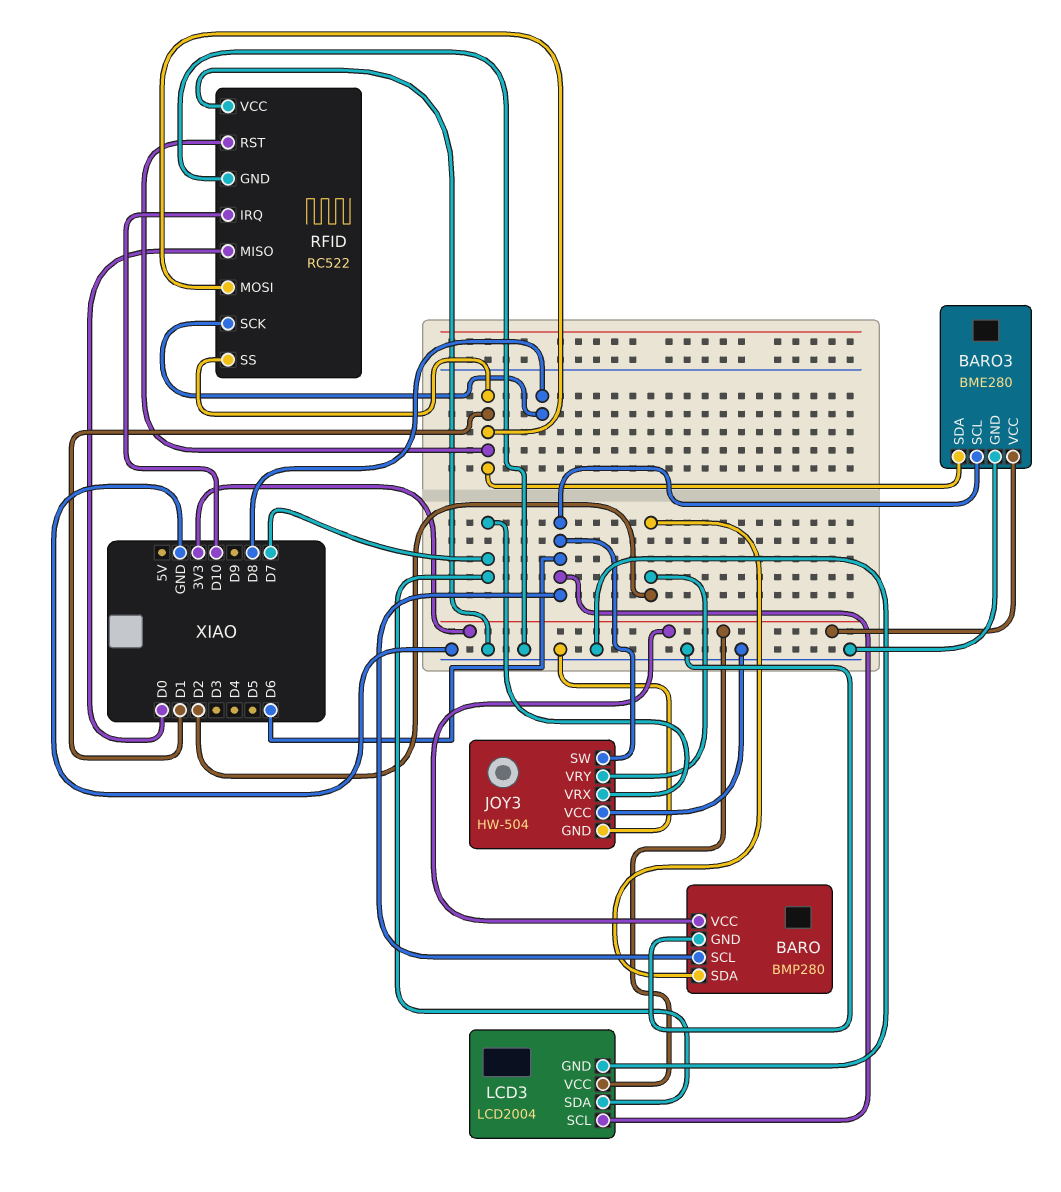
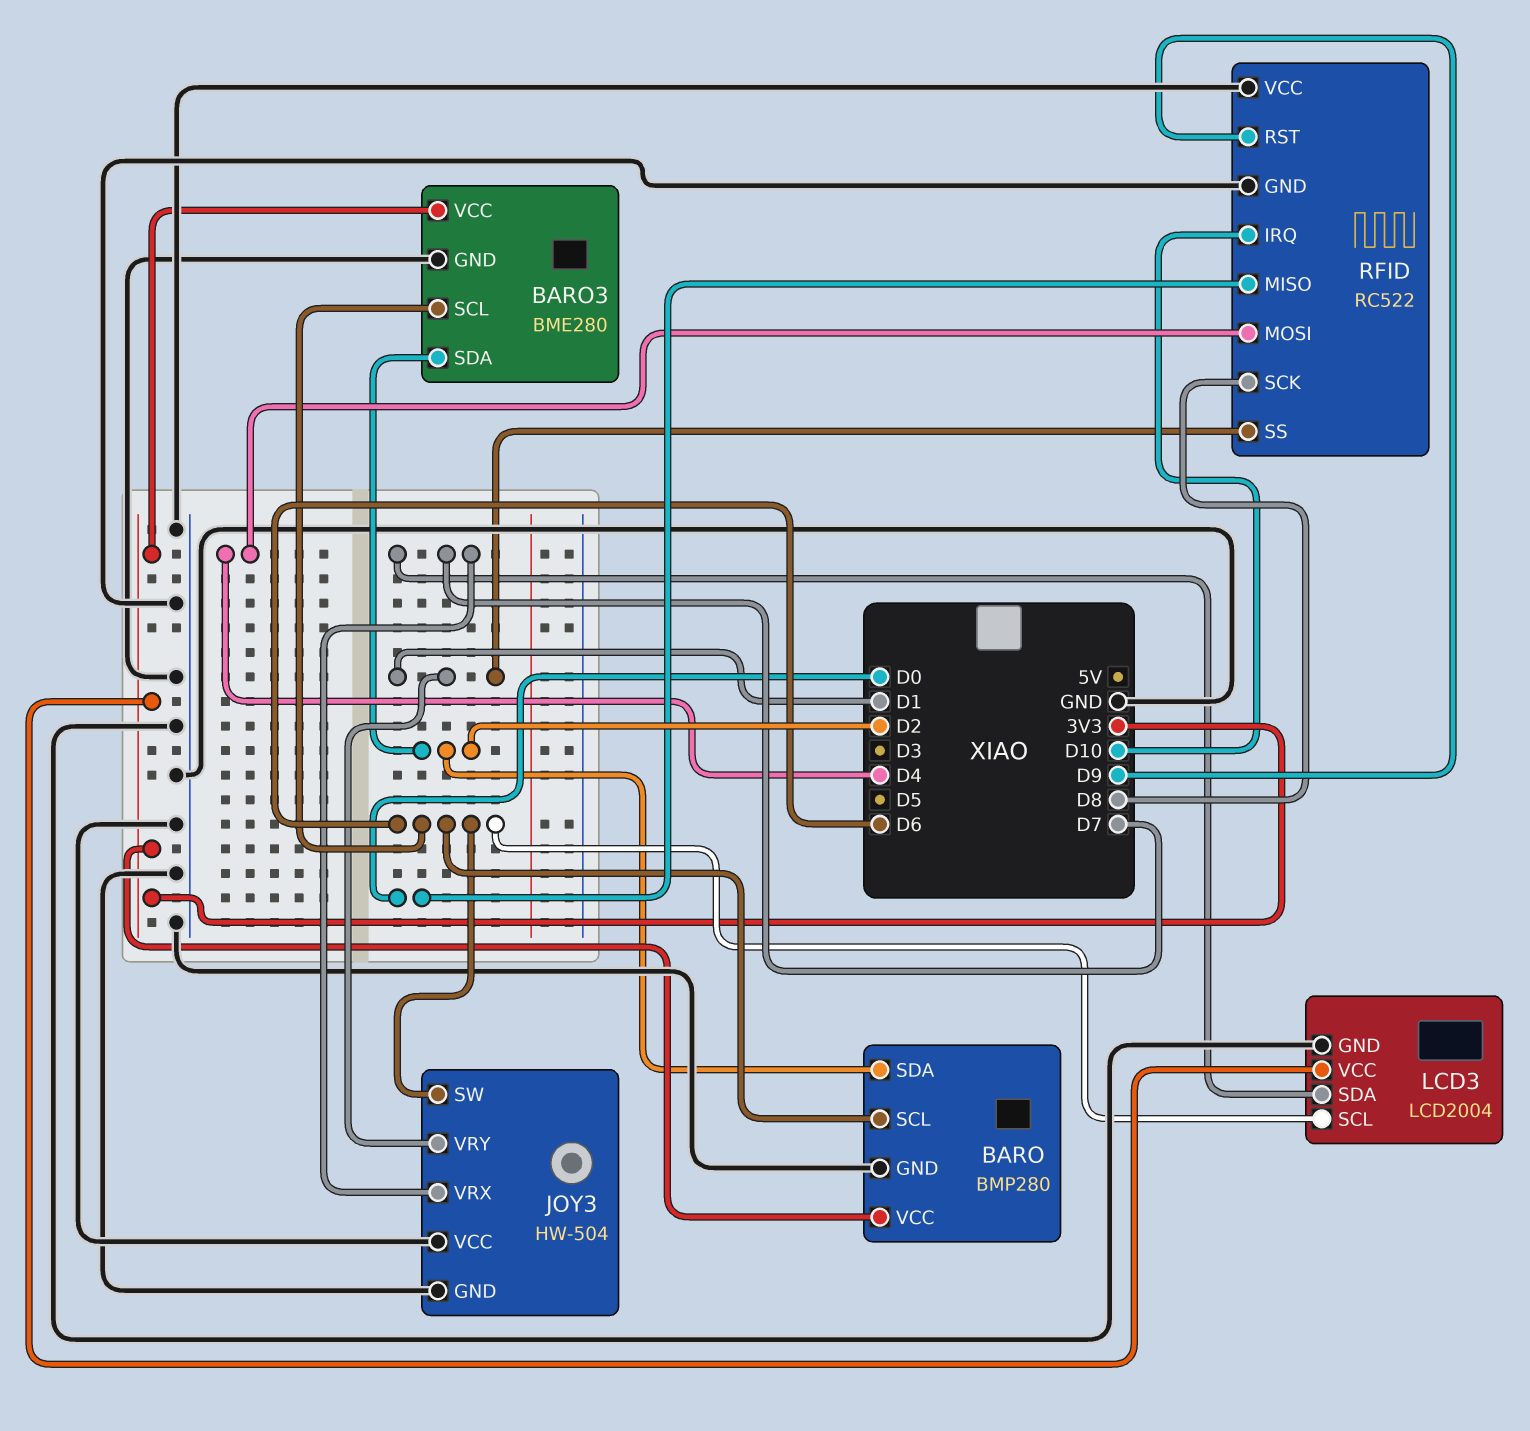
BARO3 pin SDA: D1 -> D2
JOY3 pin VRY: D2 -> D1
RFID pin MOSI: D1 -> D4
RFID pin RST: D1 -> D9

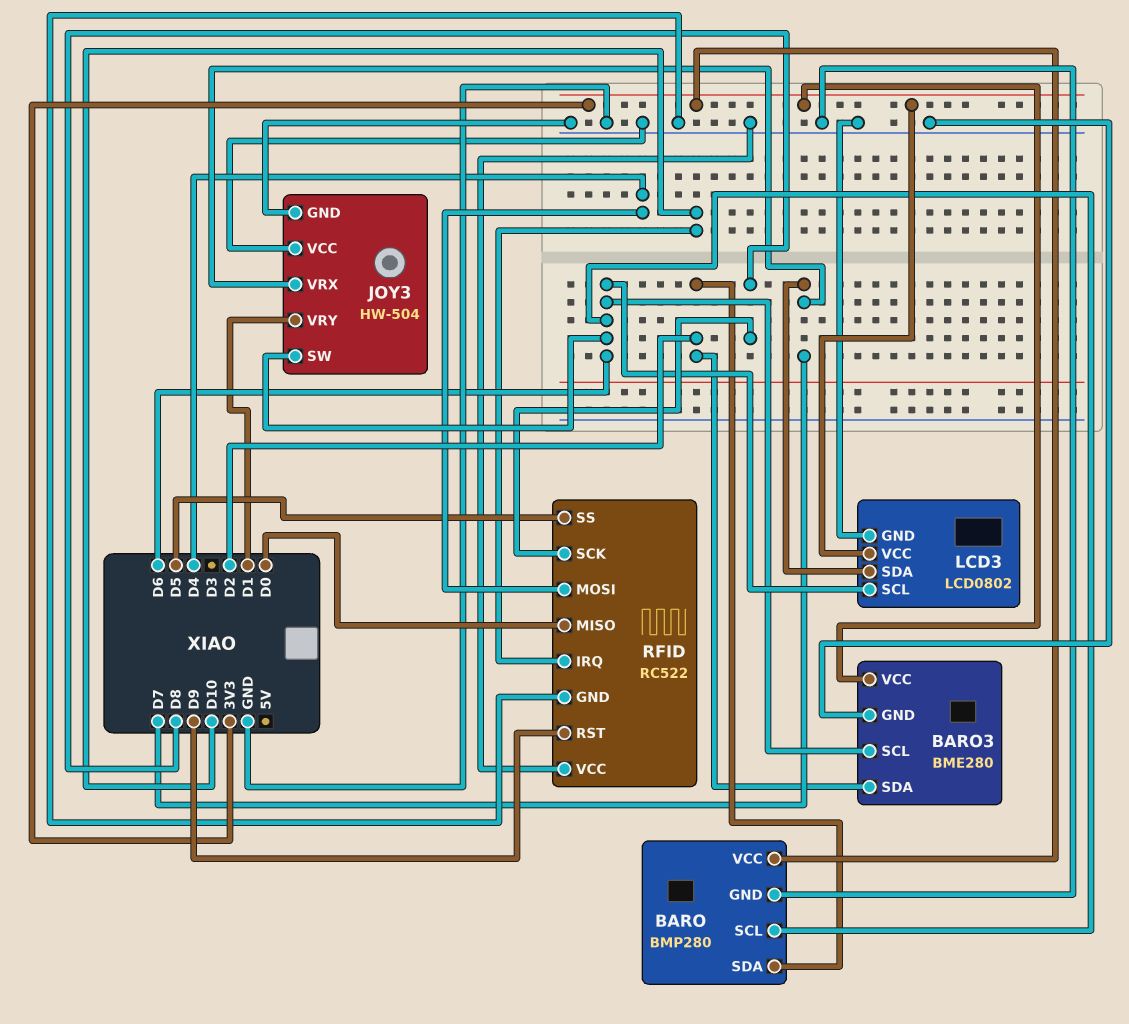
LCD3: LCD2004 -> LCD0802
RFID pin SS: D1 -> D5

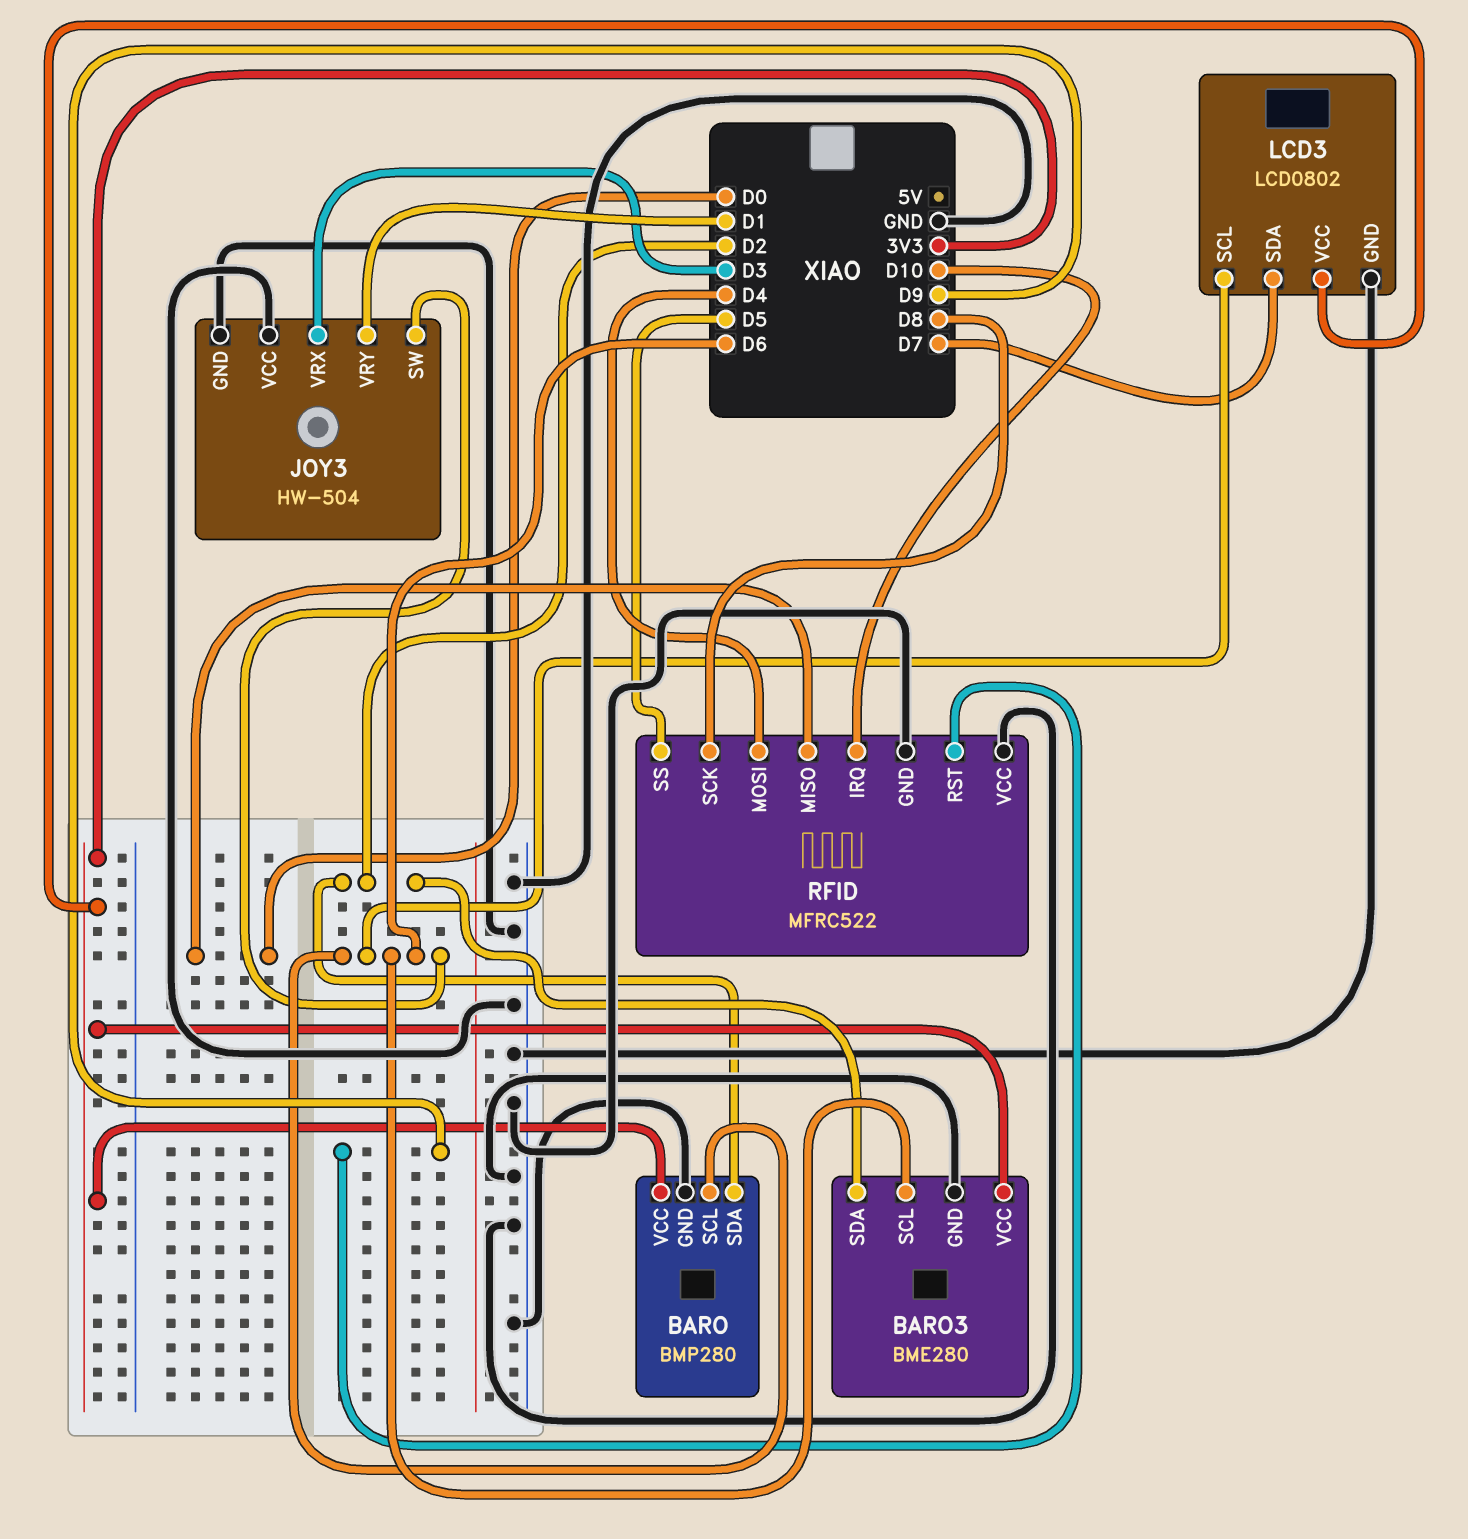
JOY3 pin VRX: D7 -> D3
RFID: RC522 -> MFRC522

